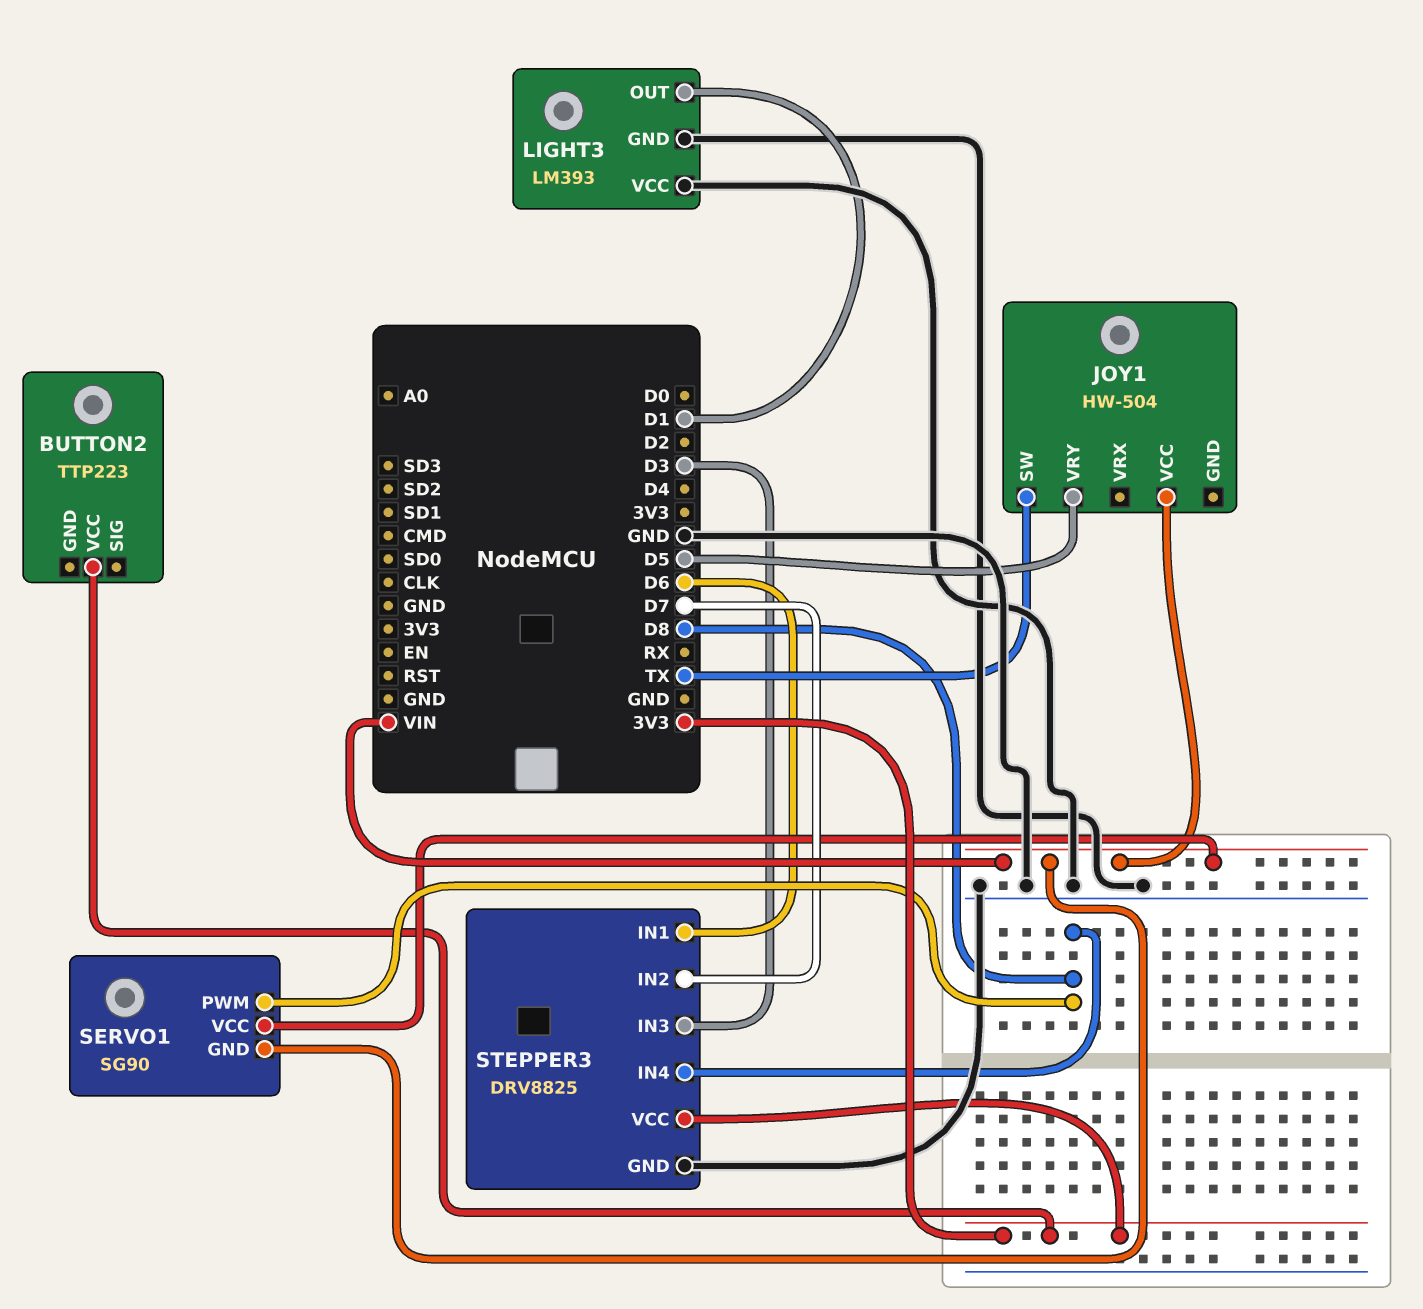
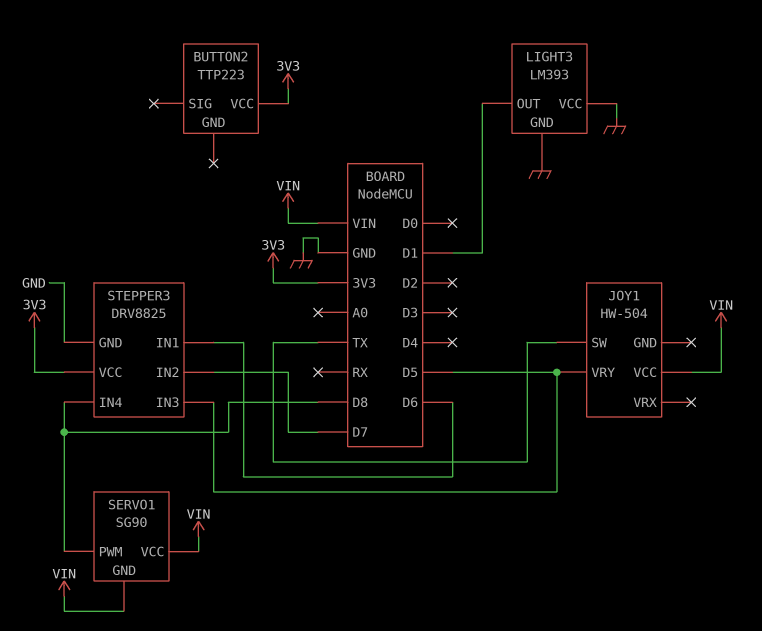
STEPPER3 pin IN3: D3 -> D5

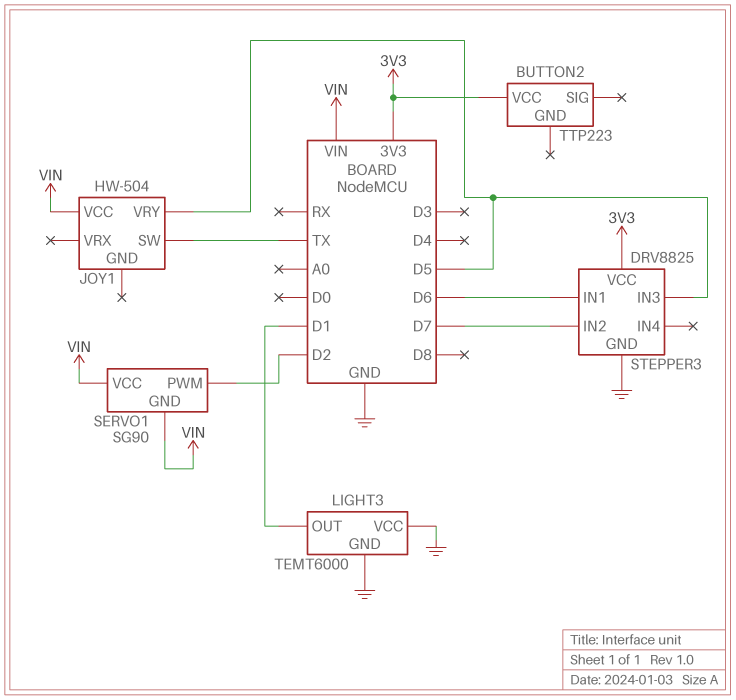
LIGHT3: LM393 -> TEMT6000
SERVO1 pin PWM: D8 -> D2
STEPPER3 pin IN4: D8 -> none

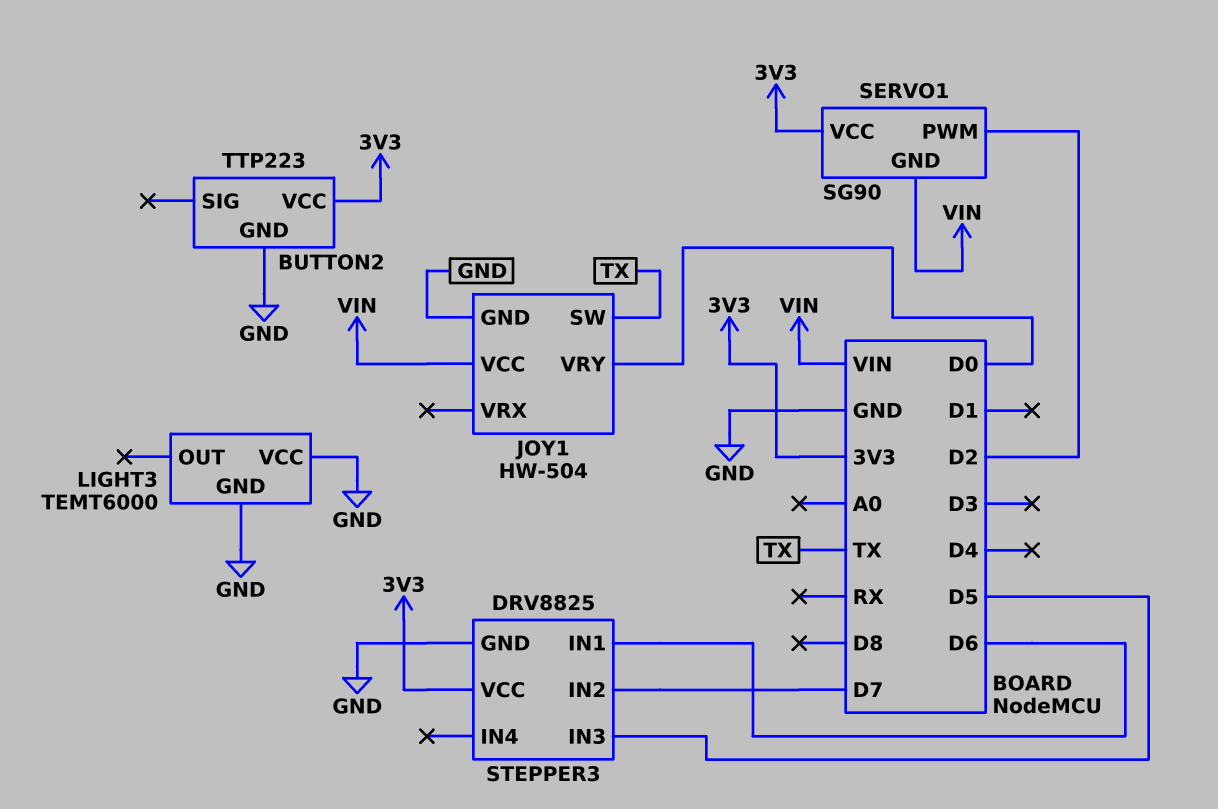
BUTTON2 pin GND: none -> GND
JOY1 pin GND: none -> GND
JOY1 pin VRY: D5 -> D0
LIGHT3 pin OUT: D1 -> none
SERVO1 pin VCC: VIN -> 3V3

